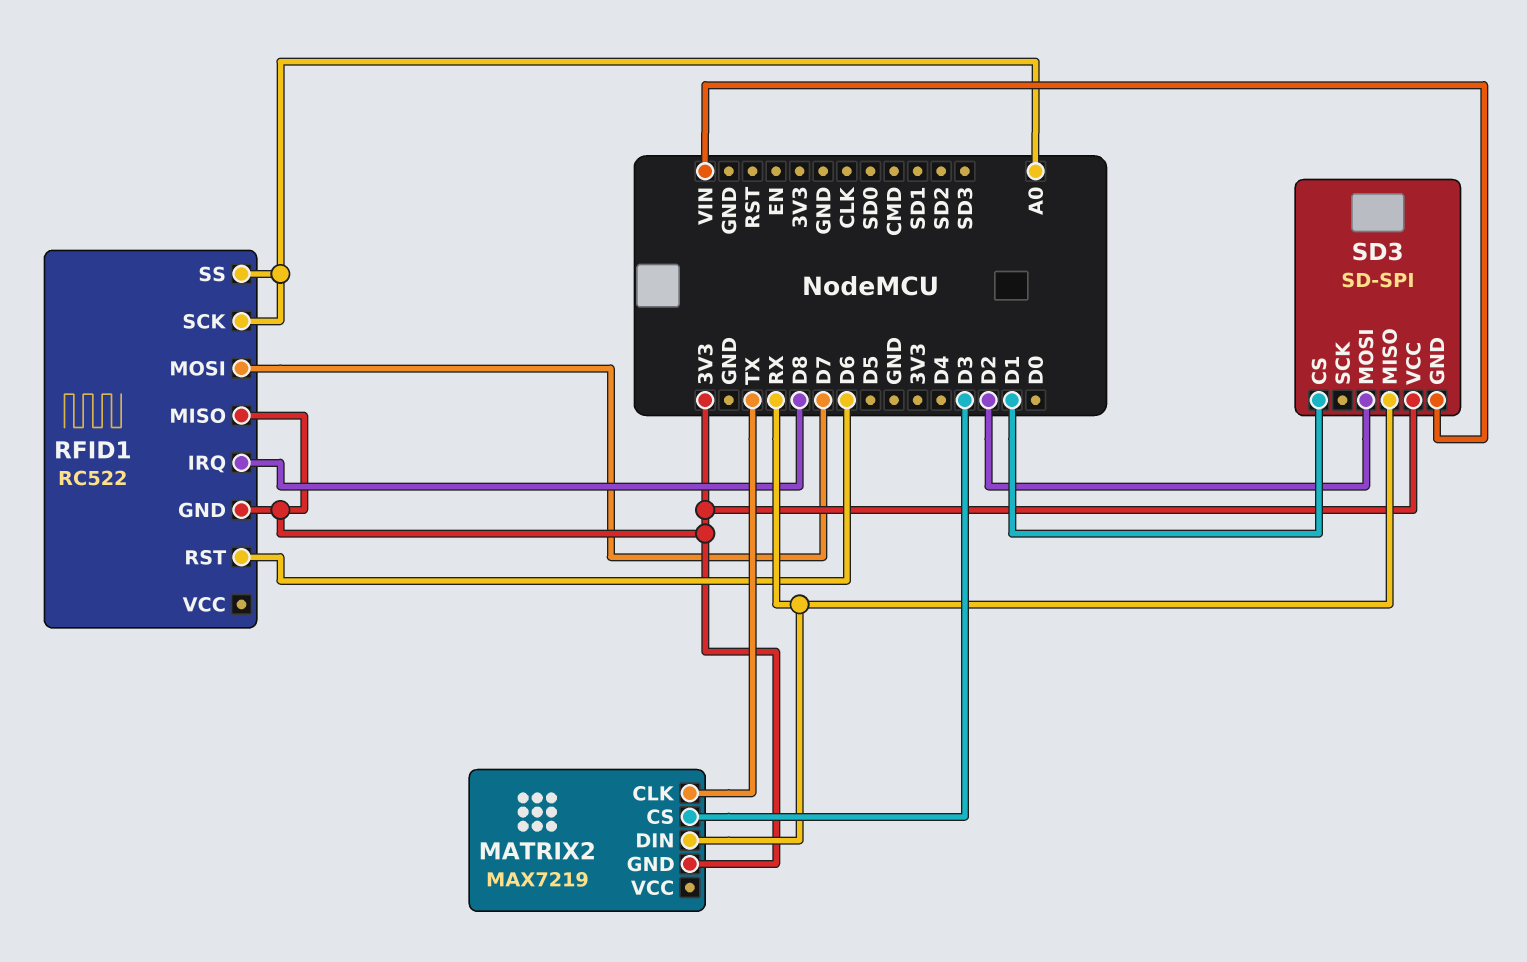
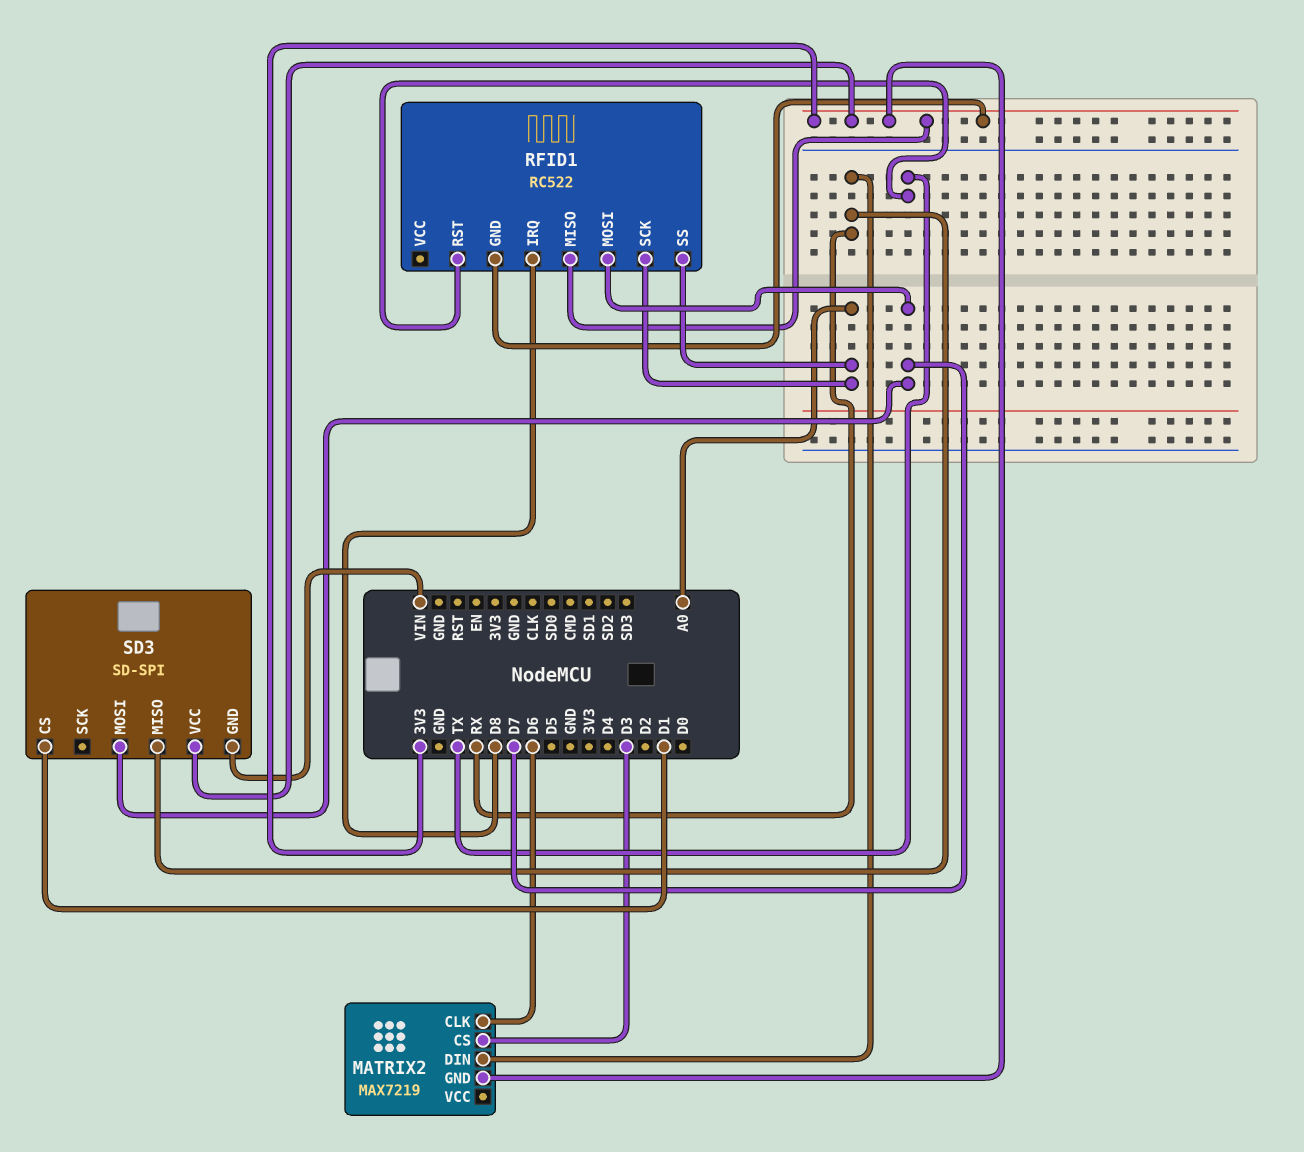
MATRIX2 pin CLK: TX -> D6
RFID1 pin RST: D6 -> TX
SD3 pin MOSI: D2 -> D7

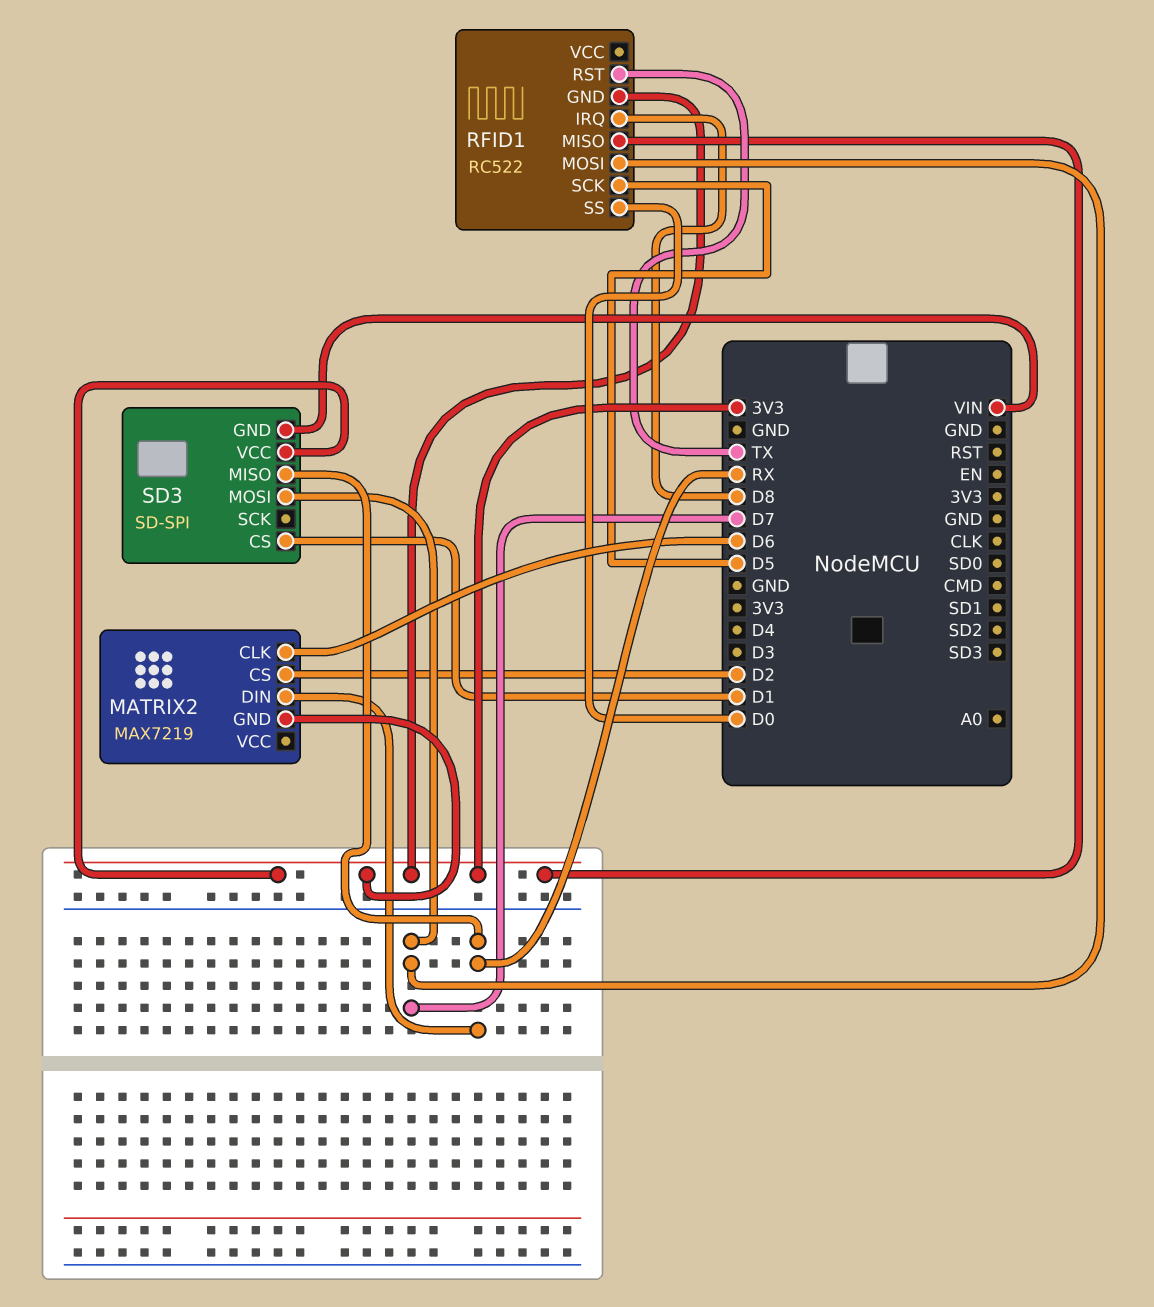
MATRIX2 pin CS: D3 -> D2
RFID1 pin SCK: A0 -> D5
RFID1 pin SS: A0 -> D0

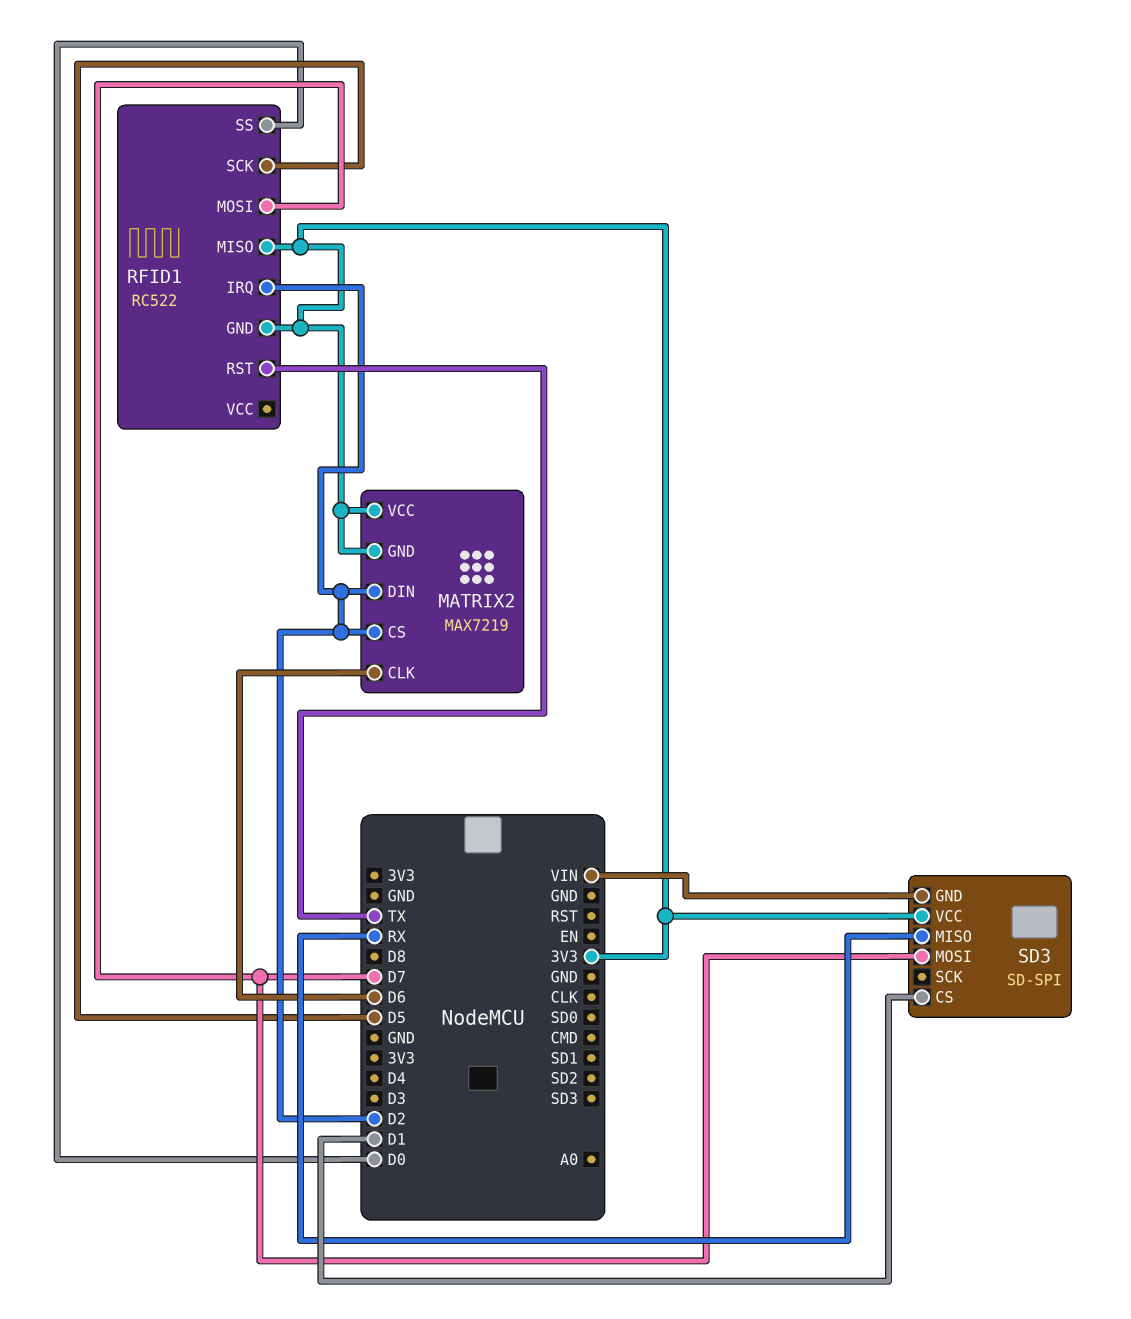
MATRIX2 pin DIN: RX -> D2
MATRIX2 pin VCC: none -> 3V3
RFID1 pin IRQ: D8 -> D2

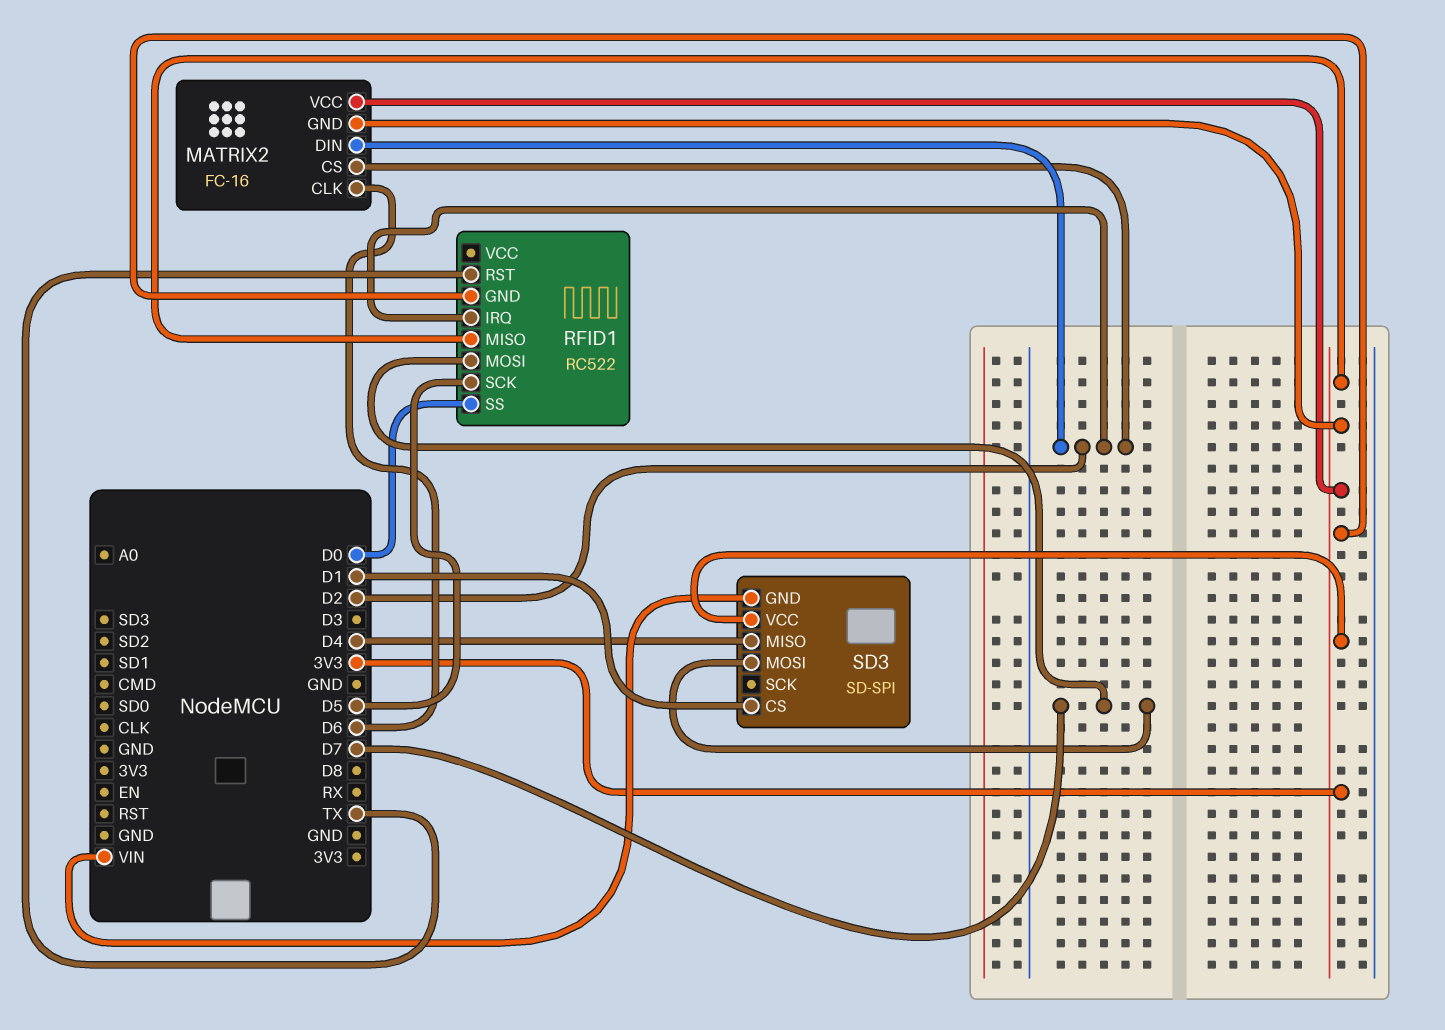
MATRIX2: MAX7219 -> FC-16
SD3 pin MISO: RX -> D4

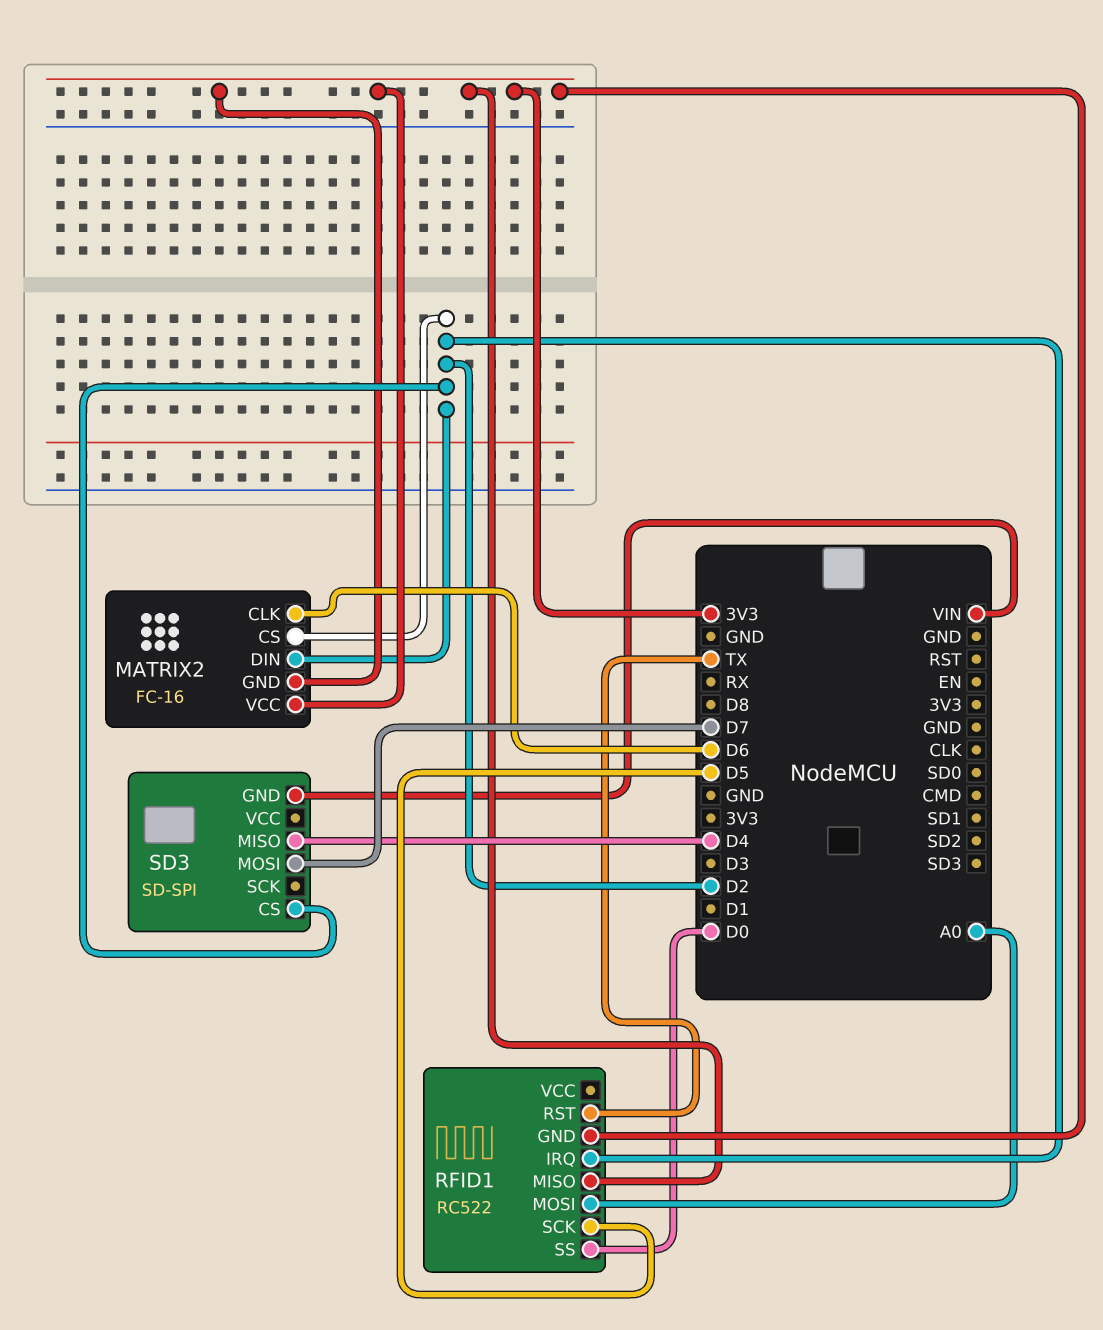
RFID1 pin MOSI: D7 -> A0
SD3 pin CS: D1 -> D2
SD3 pin VCC: 3V3 -> none

